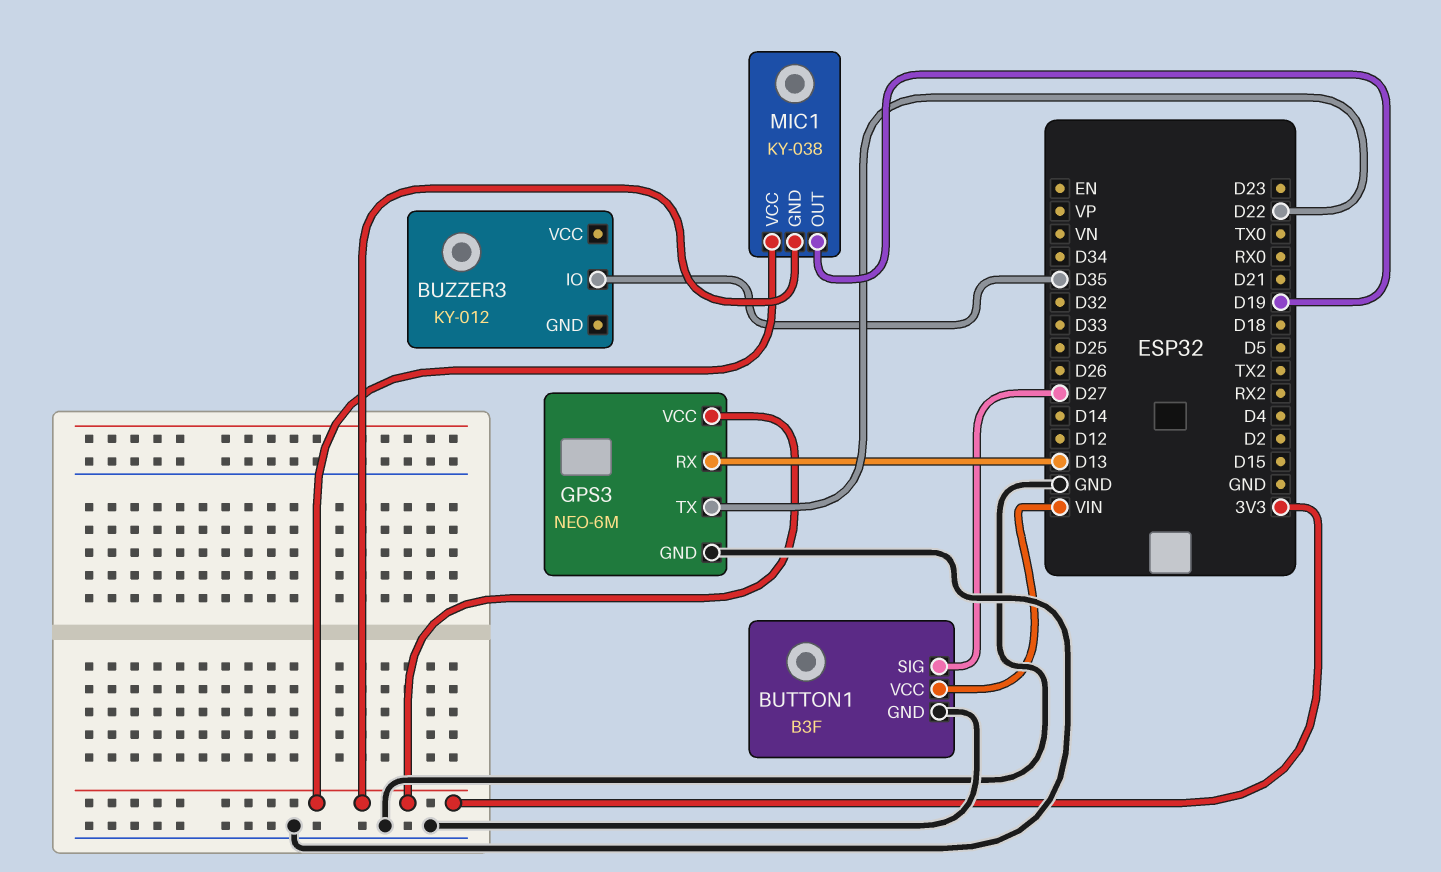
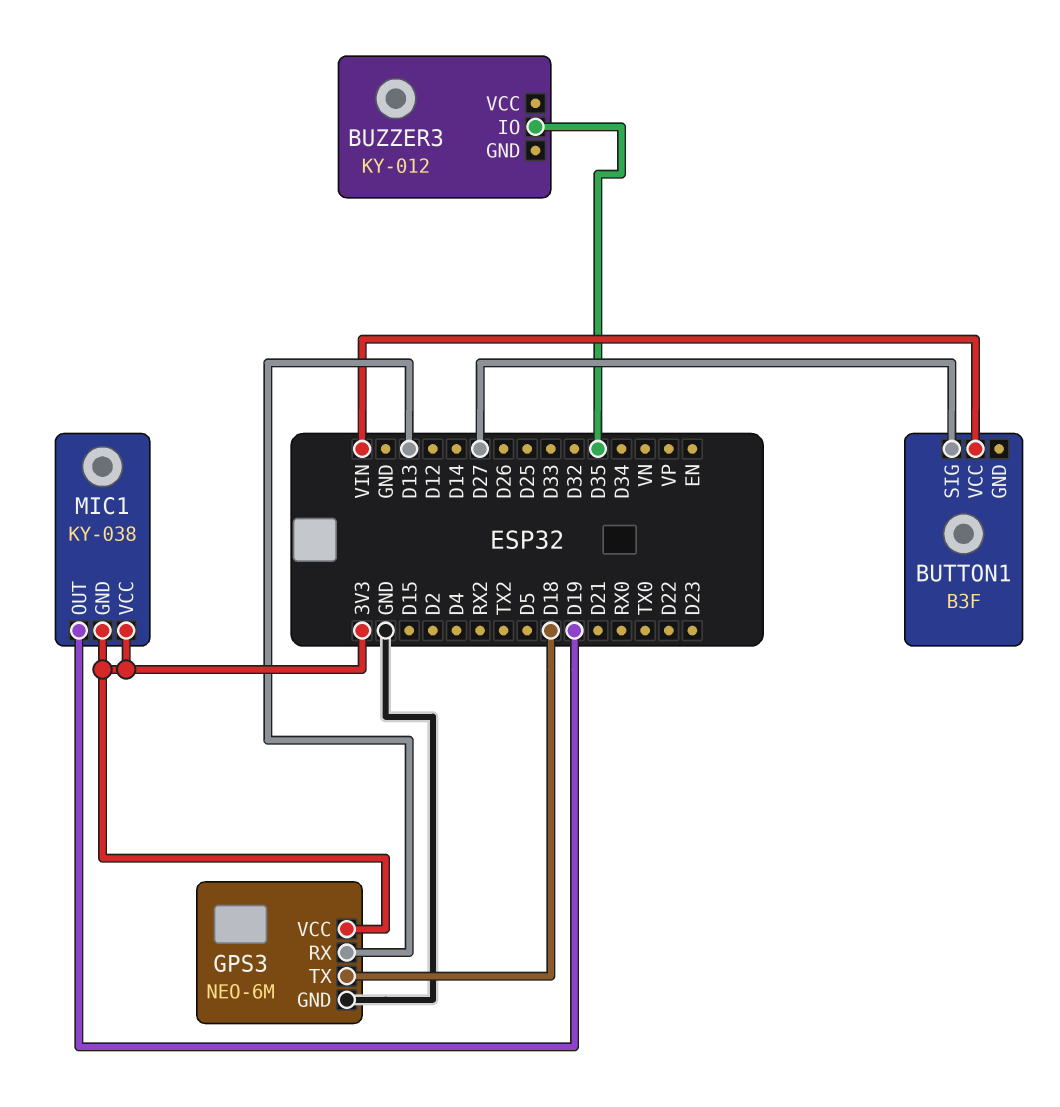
BUTTON1 pin GND: GND -> none
GPS3 pin TX: D22 -> D18

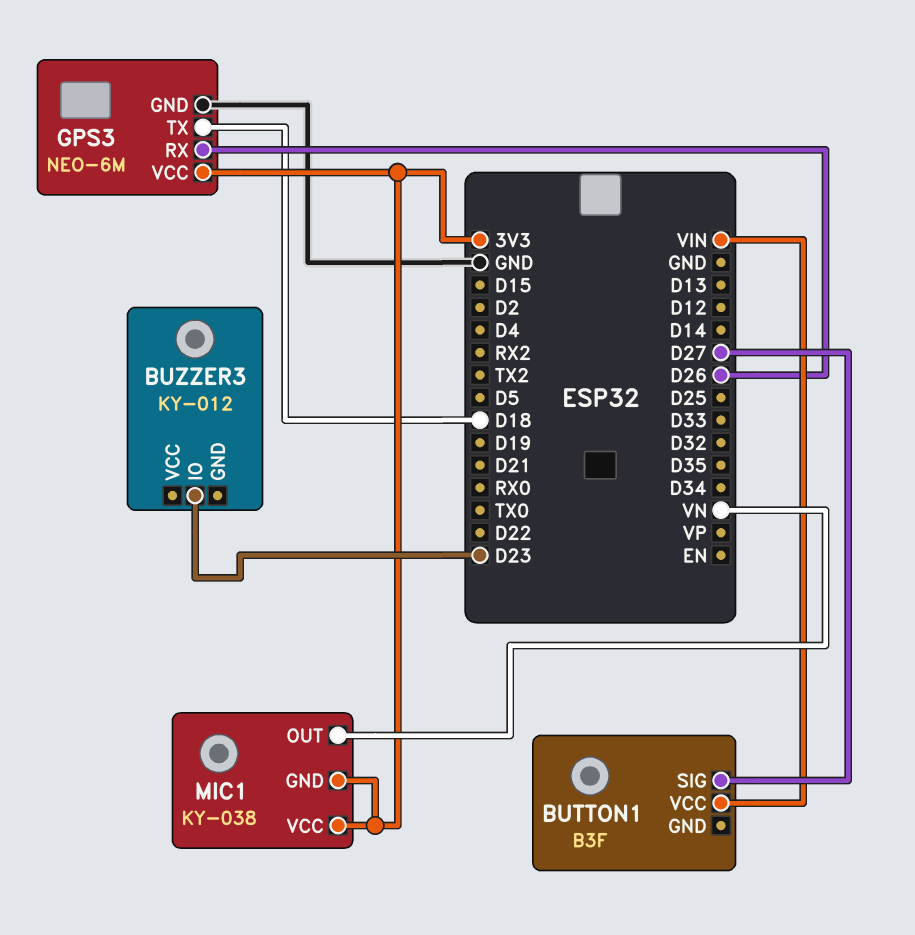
BUZZER3 pin IO: D35 -> D23
GPS3 pin RX: D13 -> D26
MIC1 pin OUT: D19 -> VN

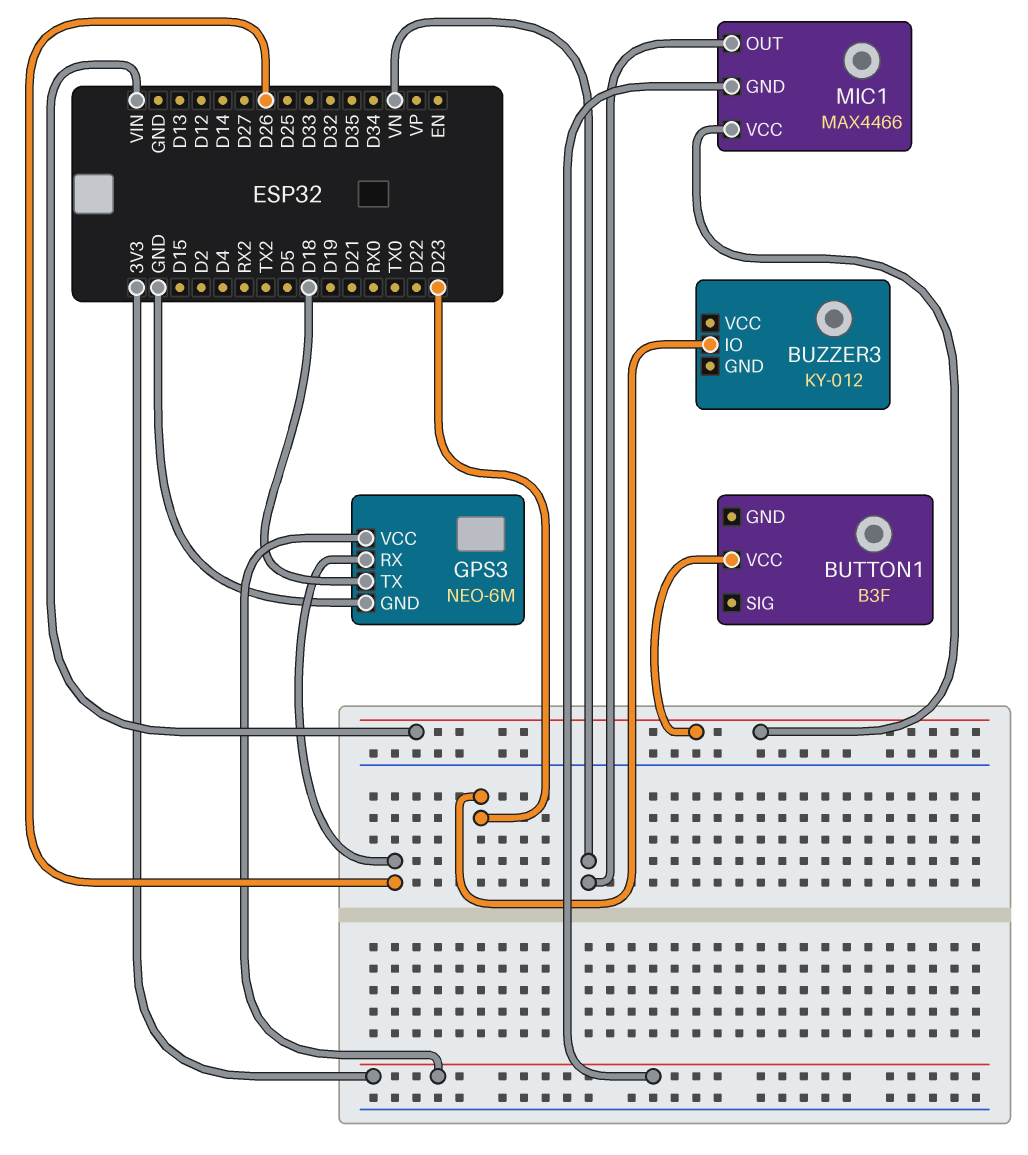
BUTTON1 pin SIG: D27 -> none
MIC1: KY-038 -> MAX4466
MIC1 pin VCC: 3V3 -> VIN

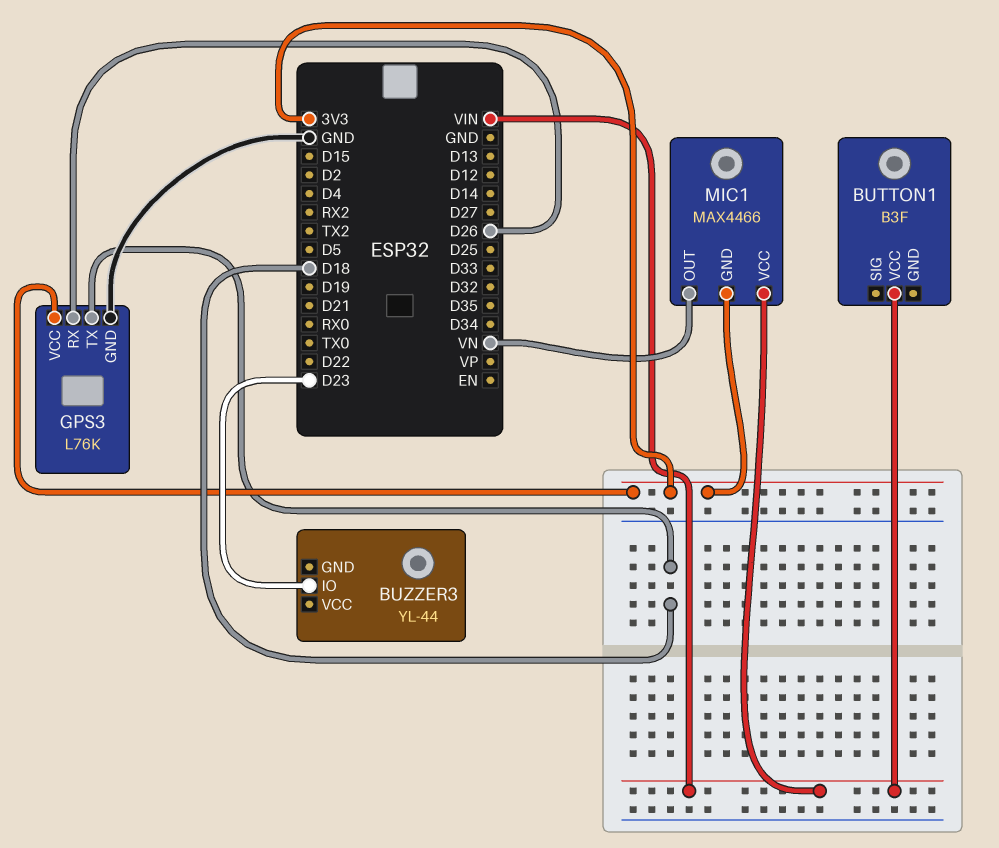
BUZZER3: KY-012 -> YL-44
GPS3: NEO-6M -> L76K

